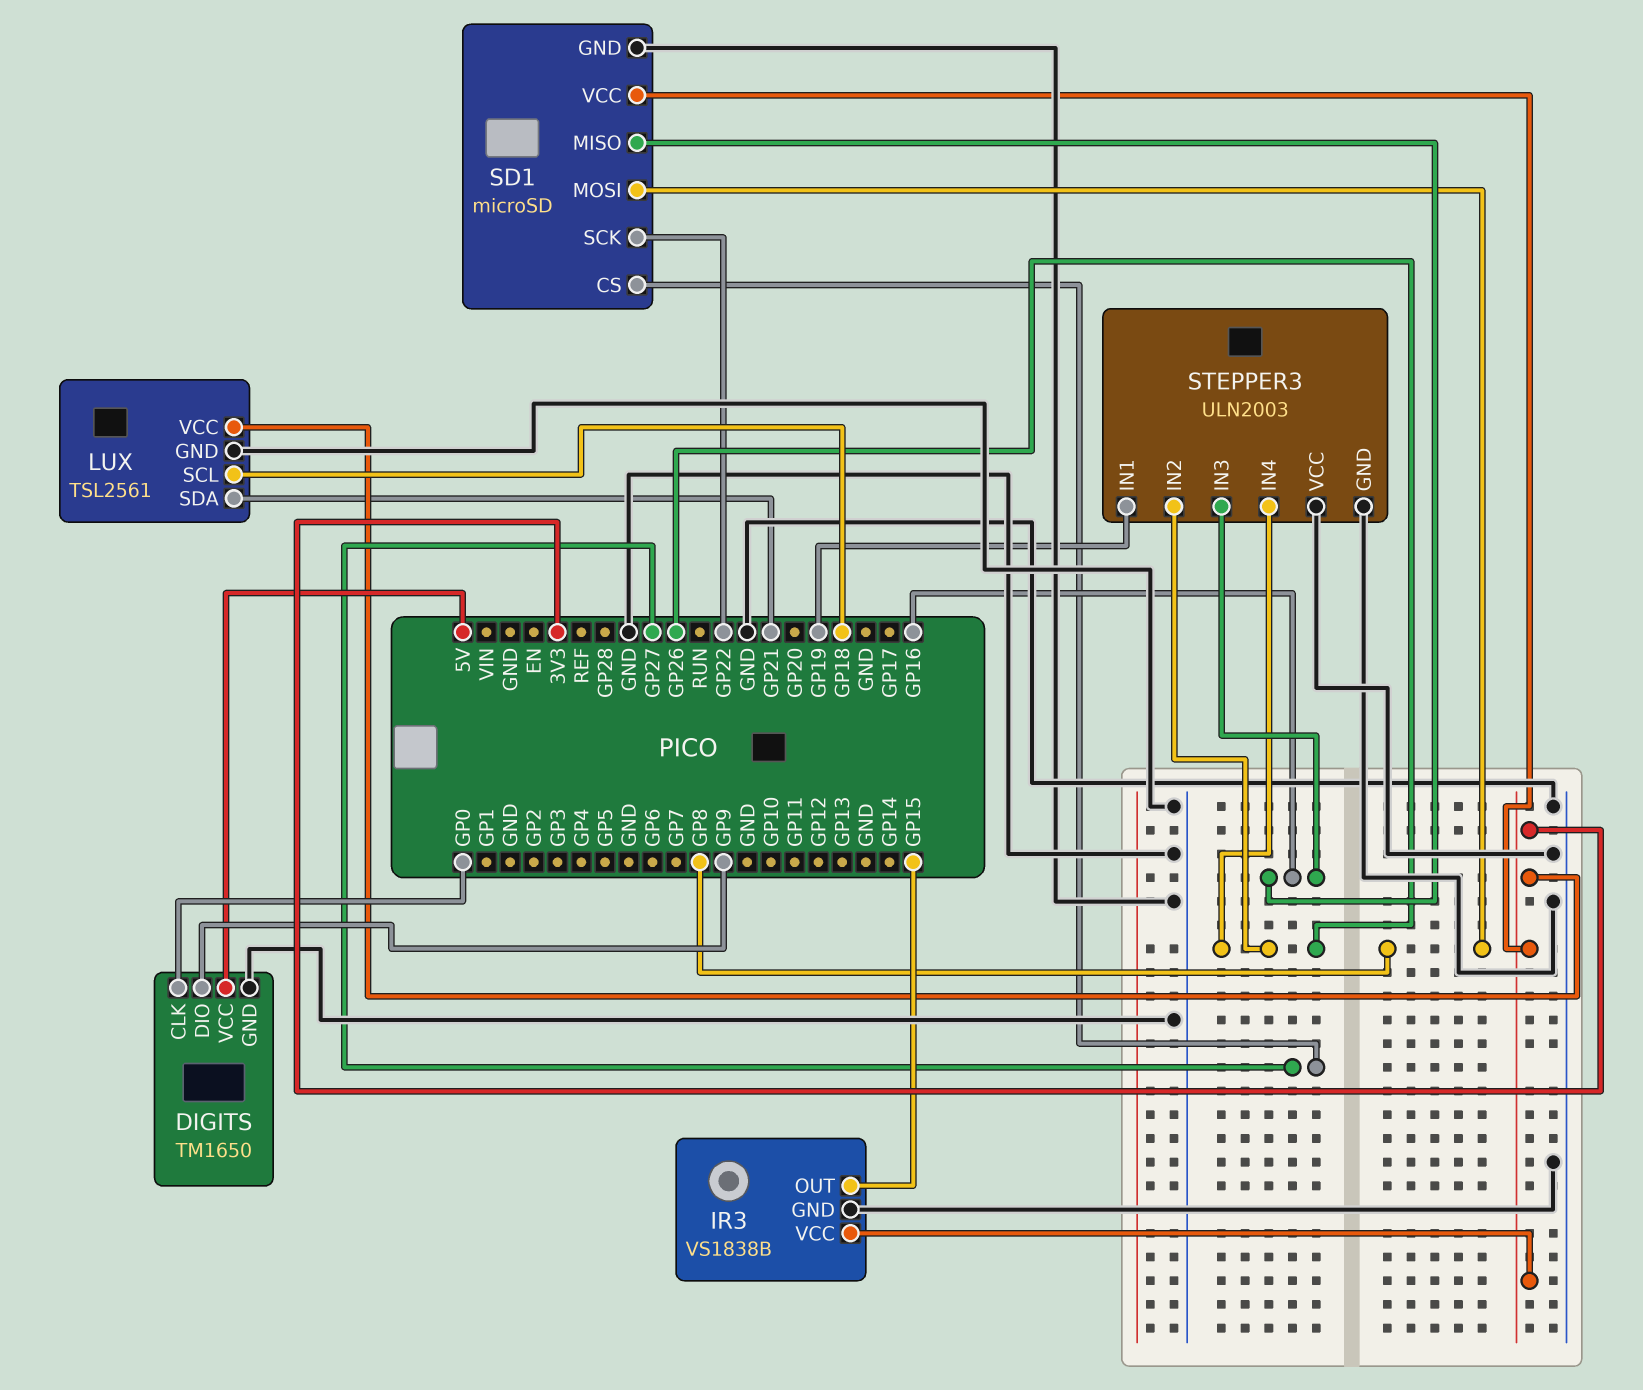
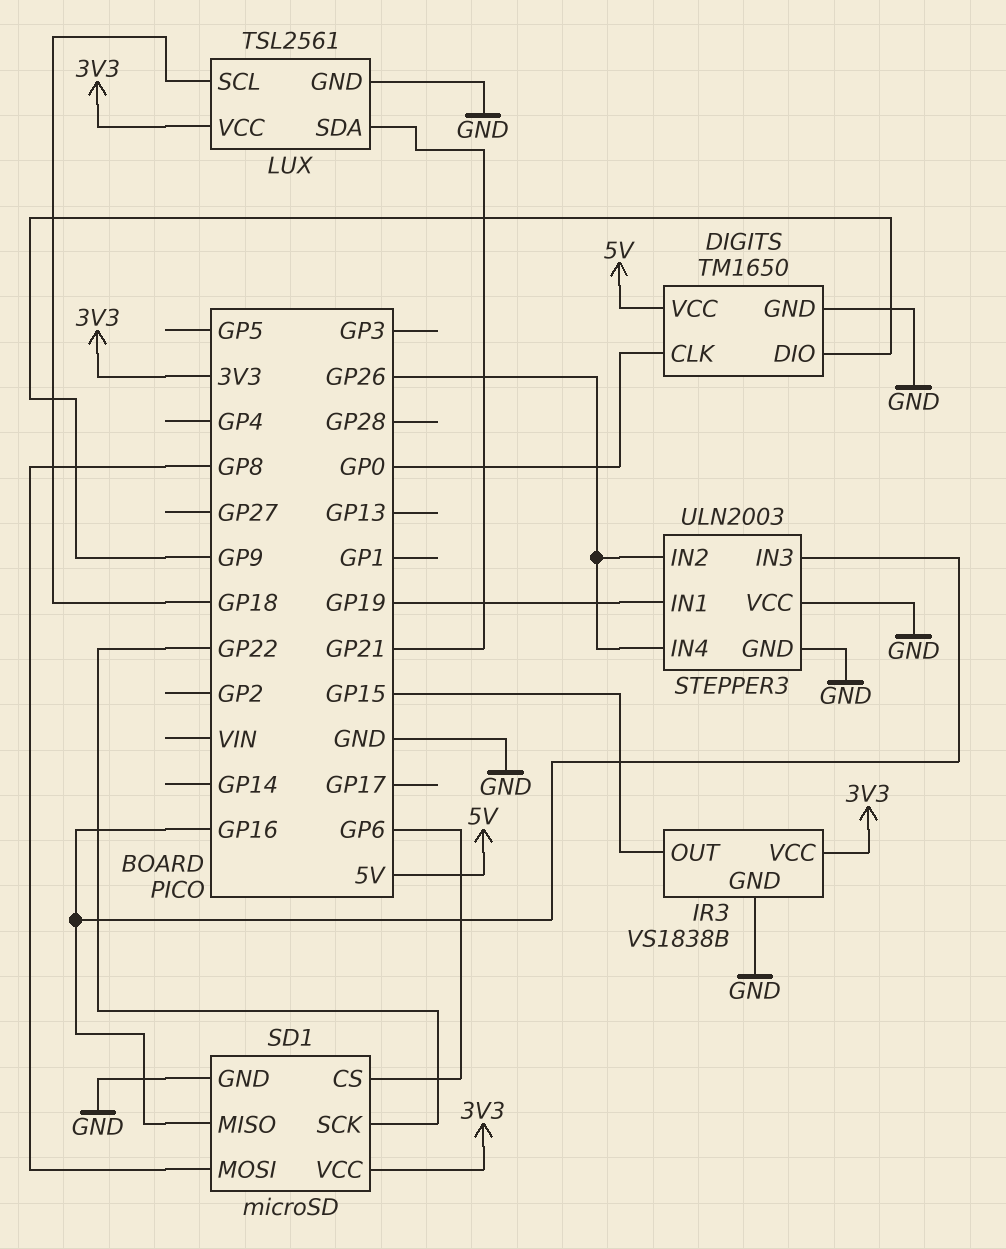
SD1 pin CS: GP27 -> GP6

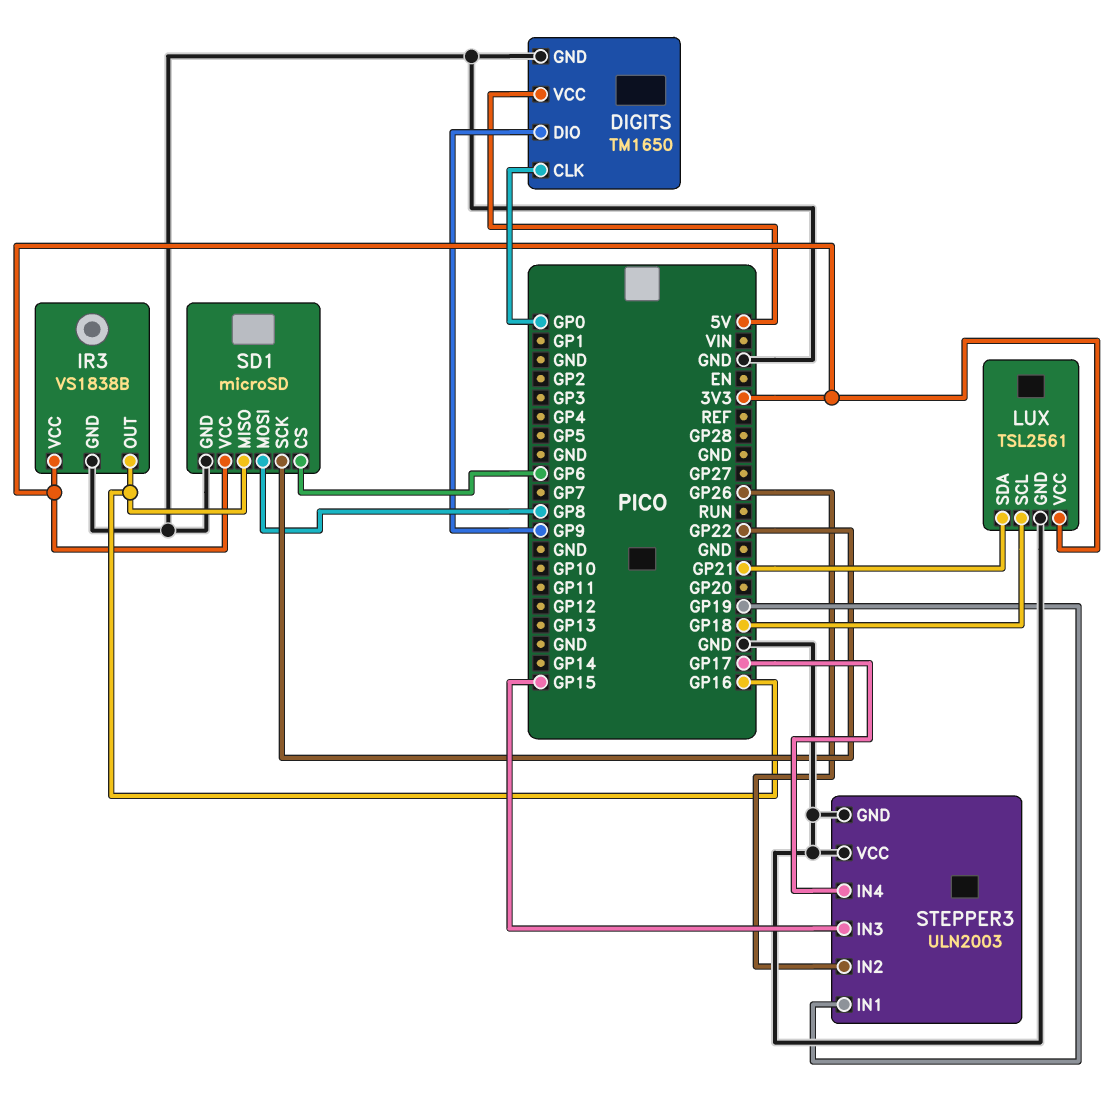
IR3 pin OUT: GP15 -> GP16
STEPPER3 pin IN3: GP16 -> GP15
STEPPER3 pin IN4: GP26 -> GP17

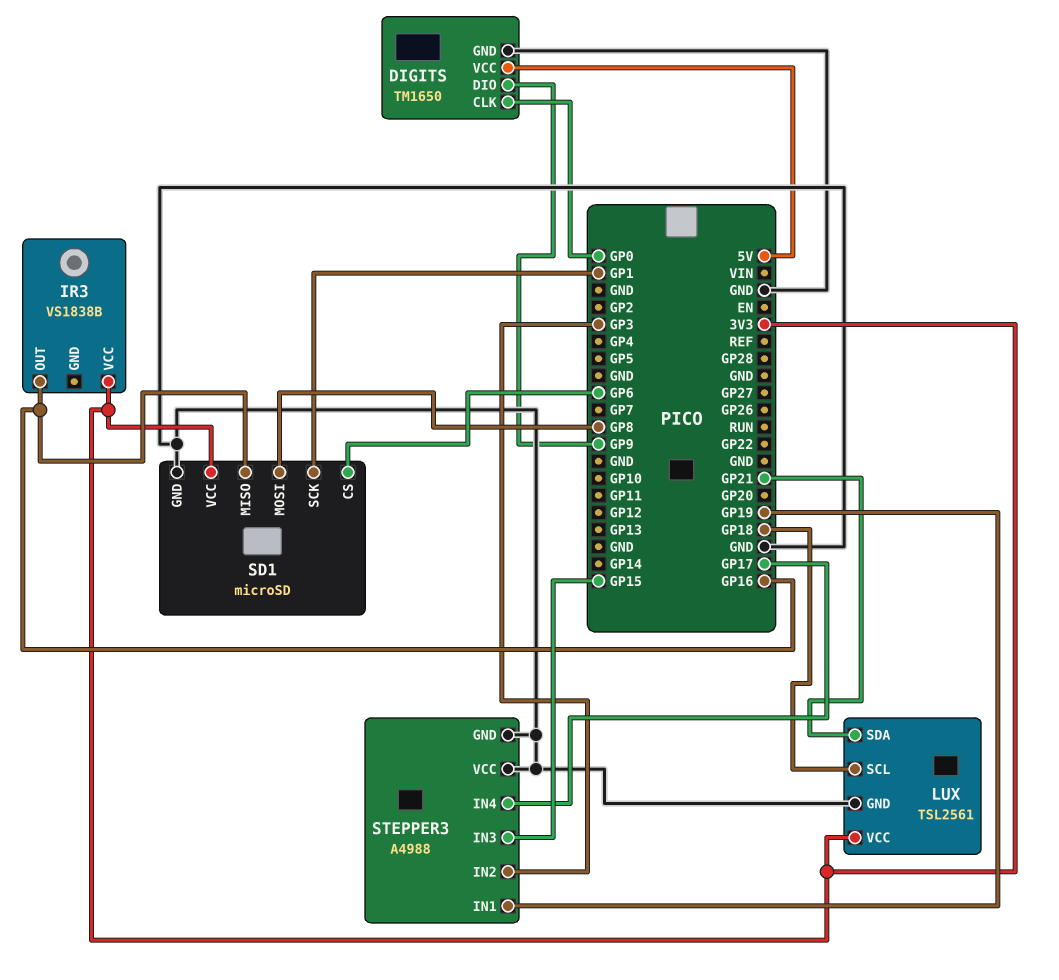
IR3 pin GND: GND -> none
SD1 pin SCK: GP22 -> GP1
STEPPER3: ULN2003 -> A4988
STEPPER3 pin IN2: GP26 -> GP3

